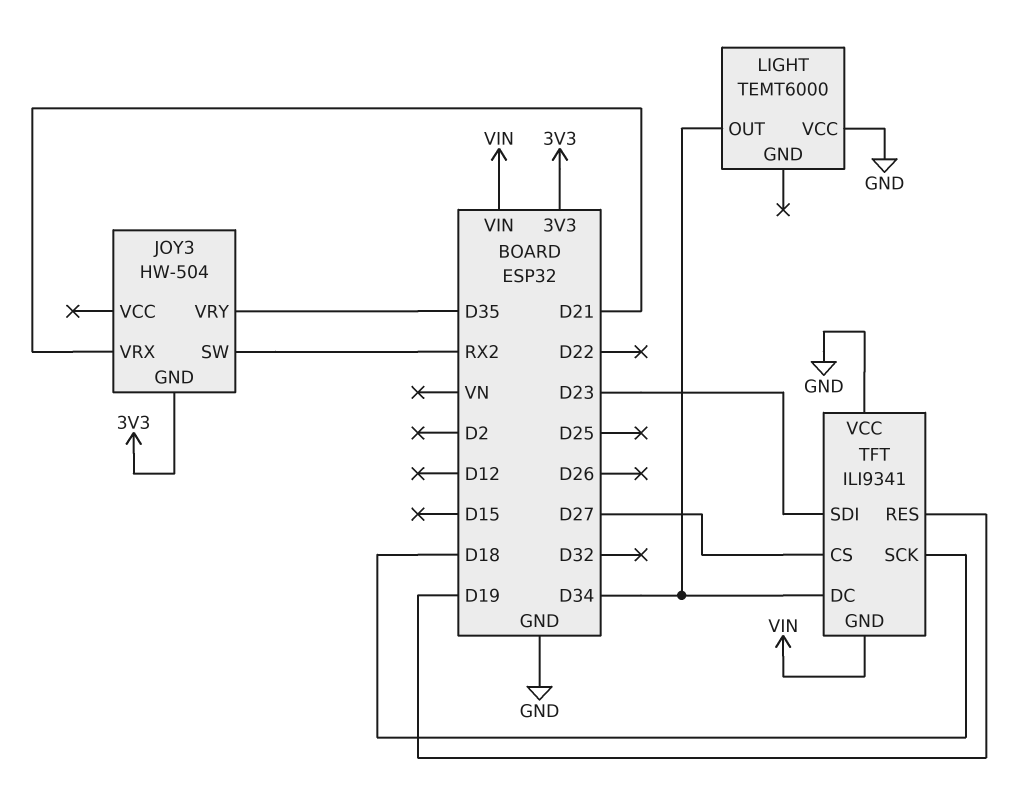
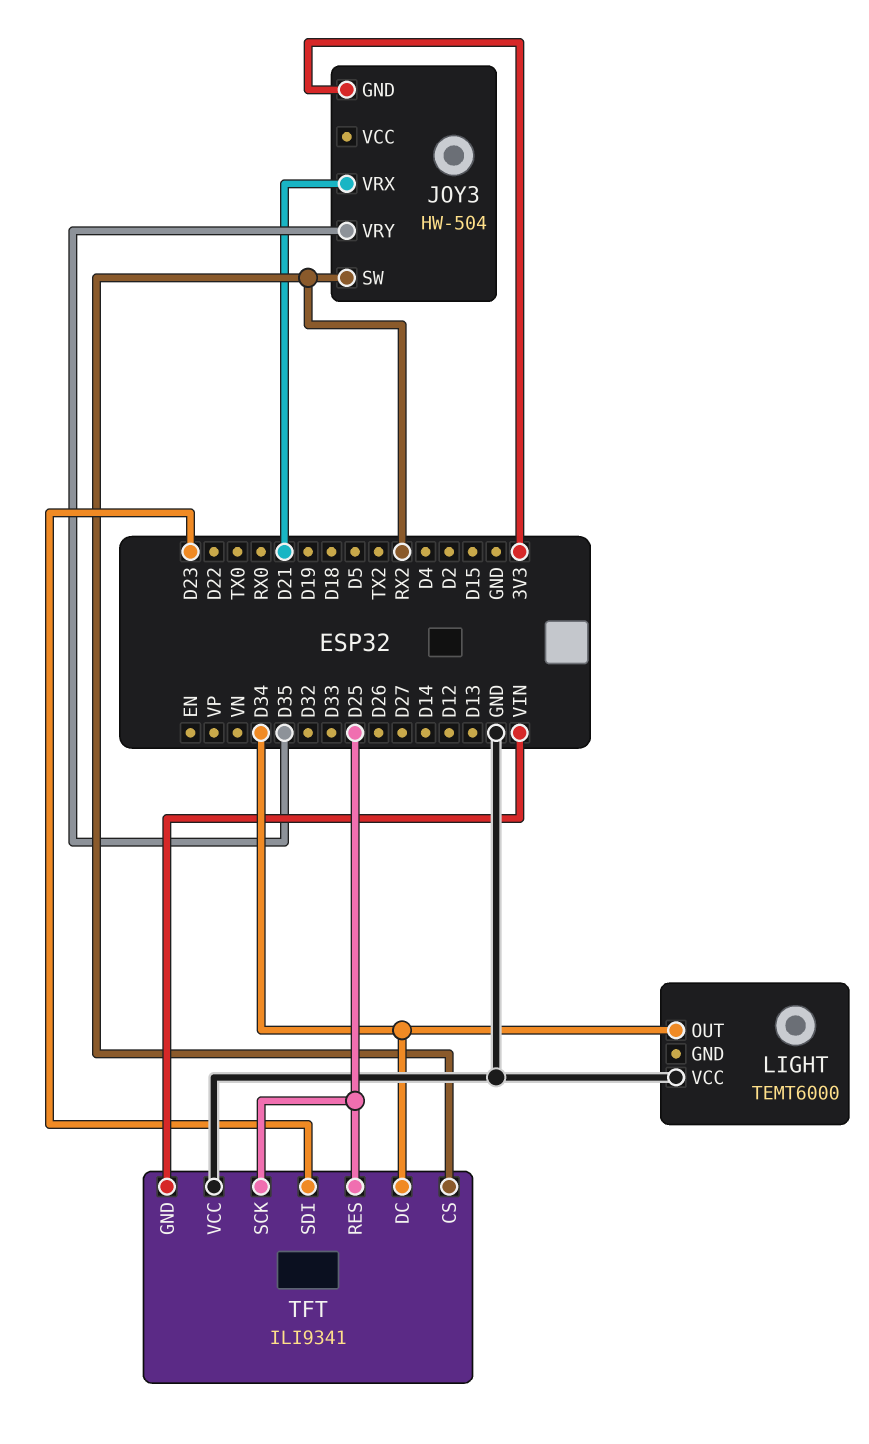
TFT pin CS: D27 -> RX2
TFT pin RES: D19 -> D25
TFT pin SCK: D18 -> D25

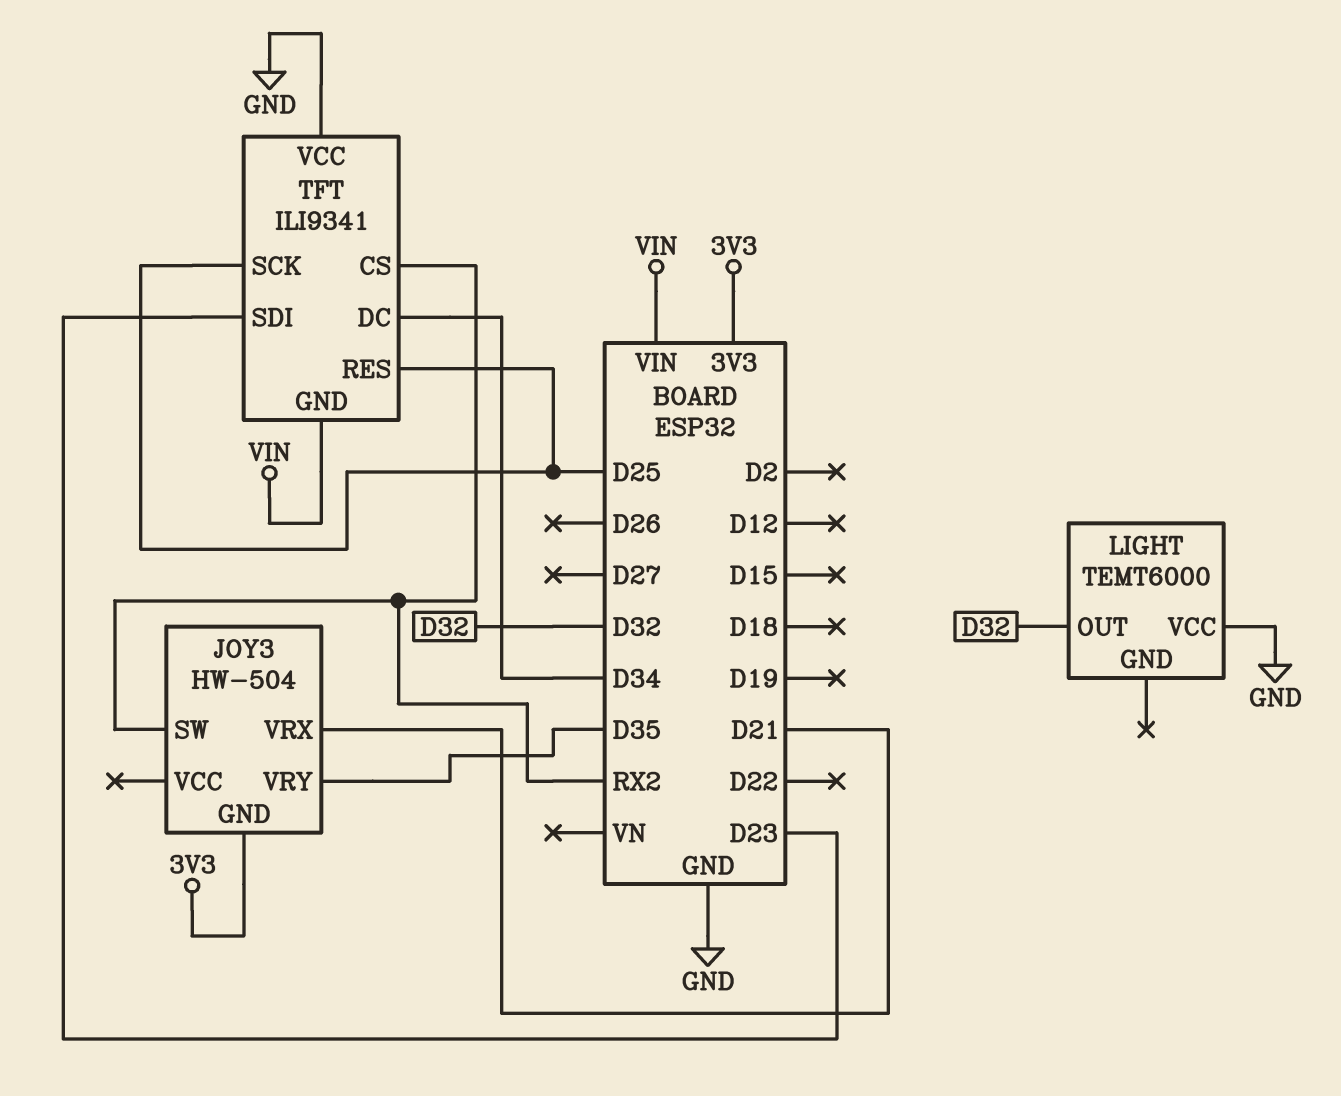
LIGHT pin OUT: D34 -> D32

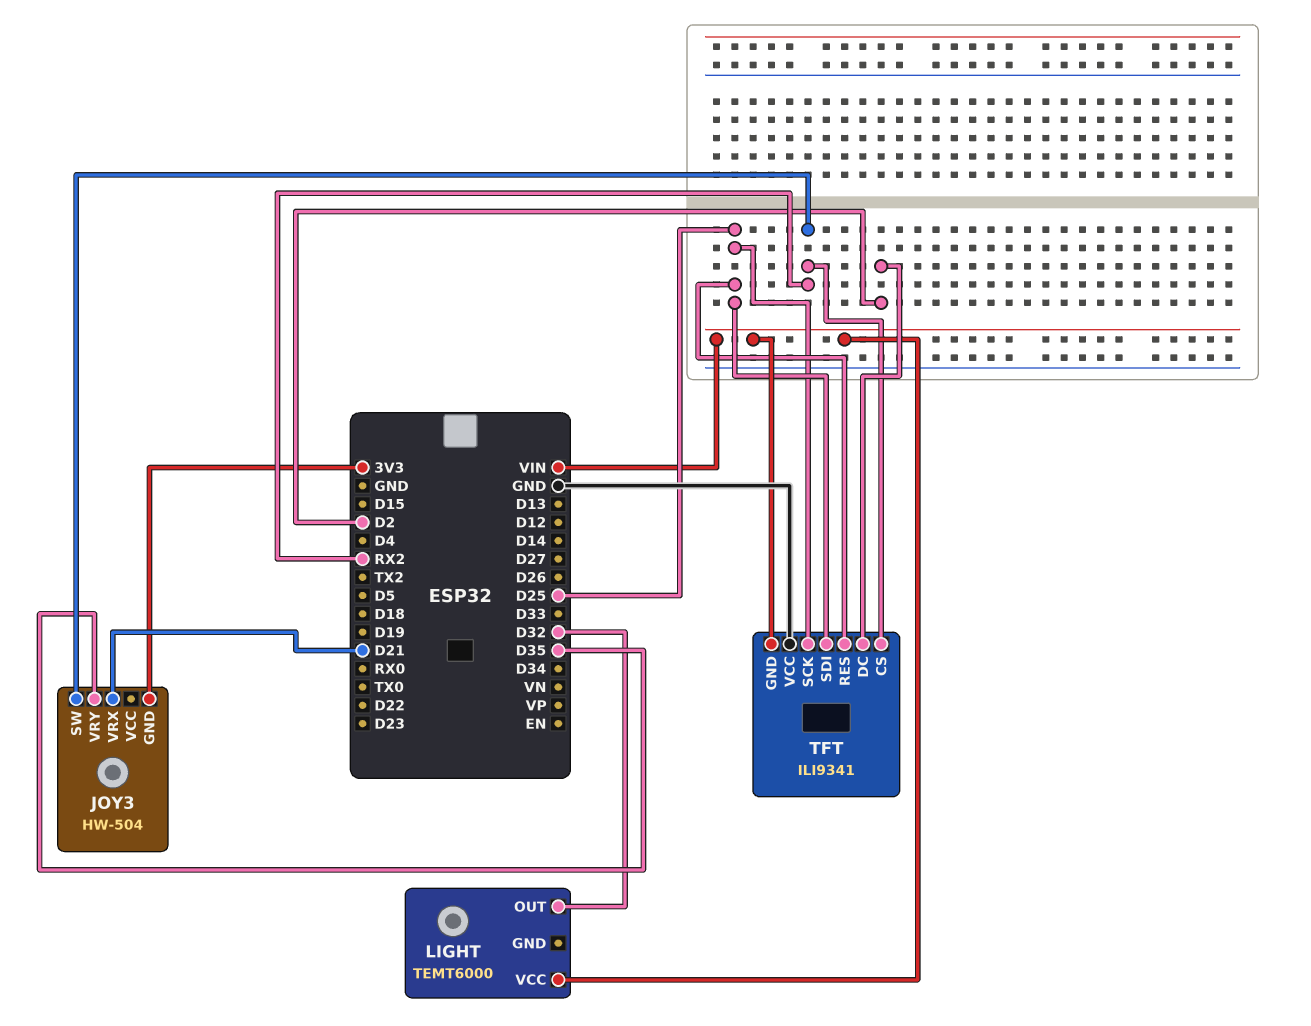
LIGHT pin VCC: GND -> VIN
TFT pin DC: D34 -> D2
TFT pin SDI: D23 -> D25

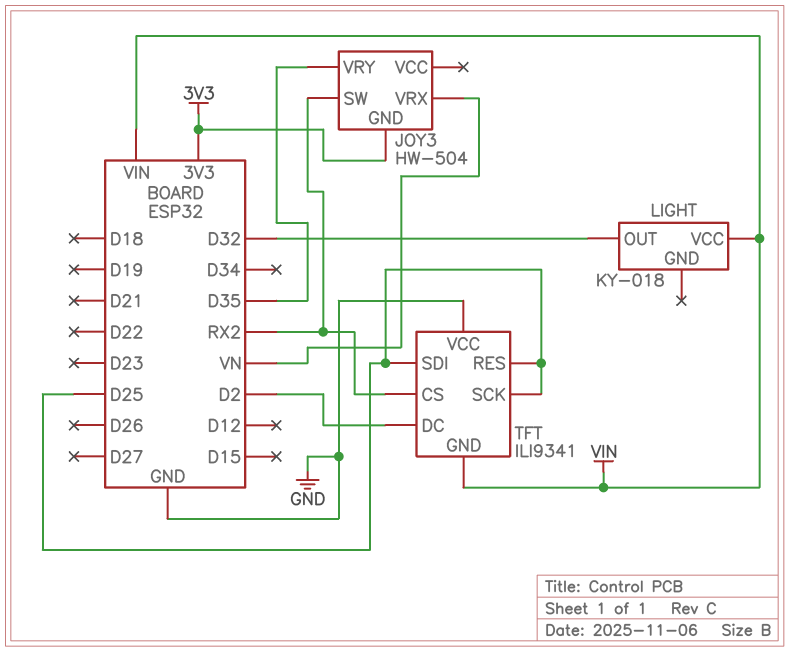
JOY3 pin VRX: D21 -> VN
LIGHT: TEMT6000 -> KY-018

